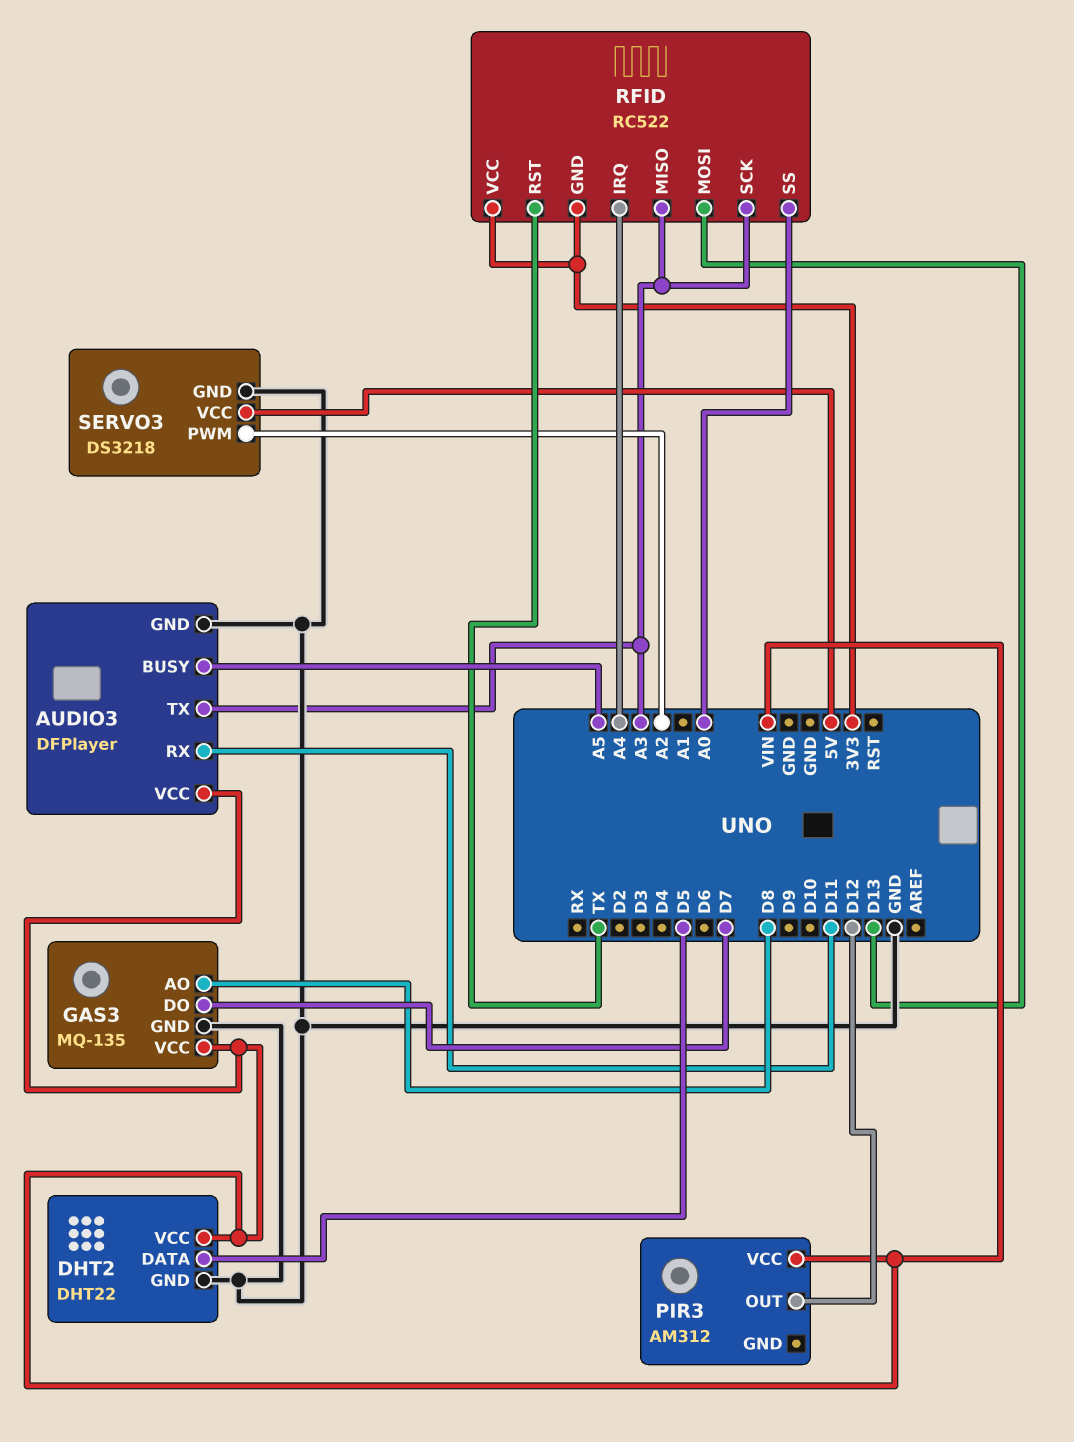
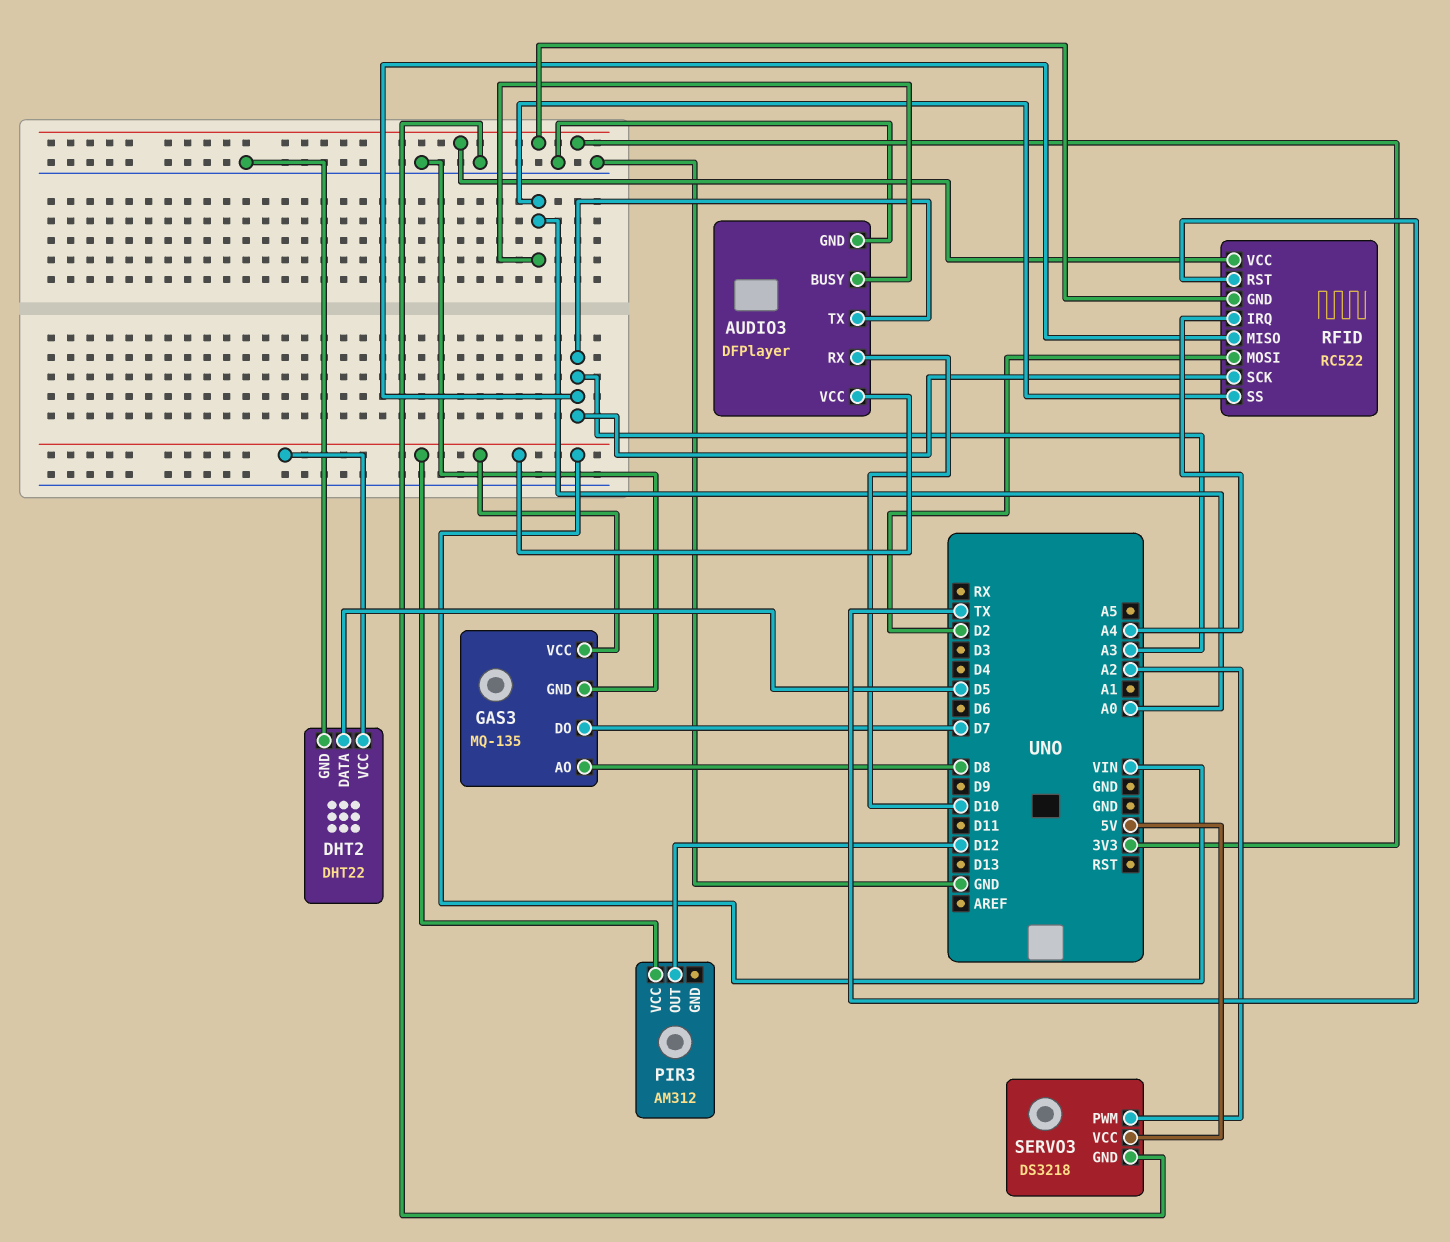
AUDIO3 pin BUSY: A5 -> A0
AUDIO3 pin RX: D11 -> D10
RFID pin MOSI: D13 -> D2

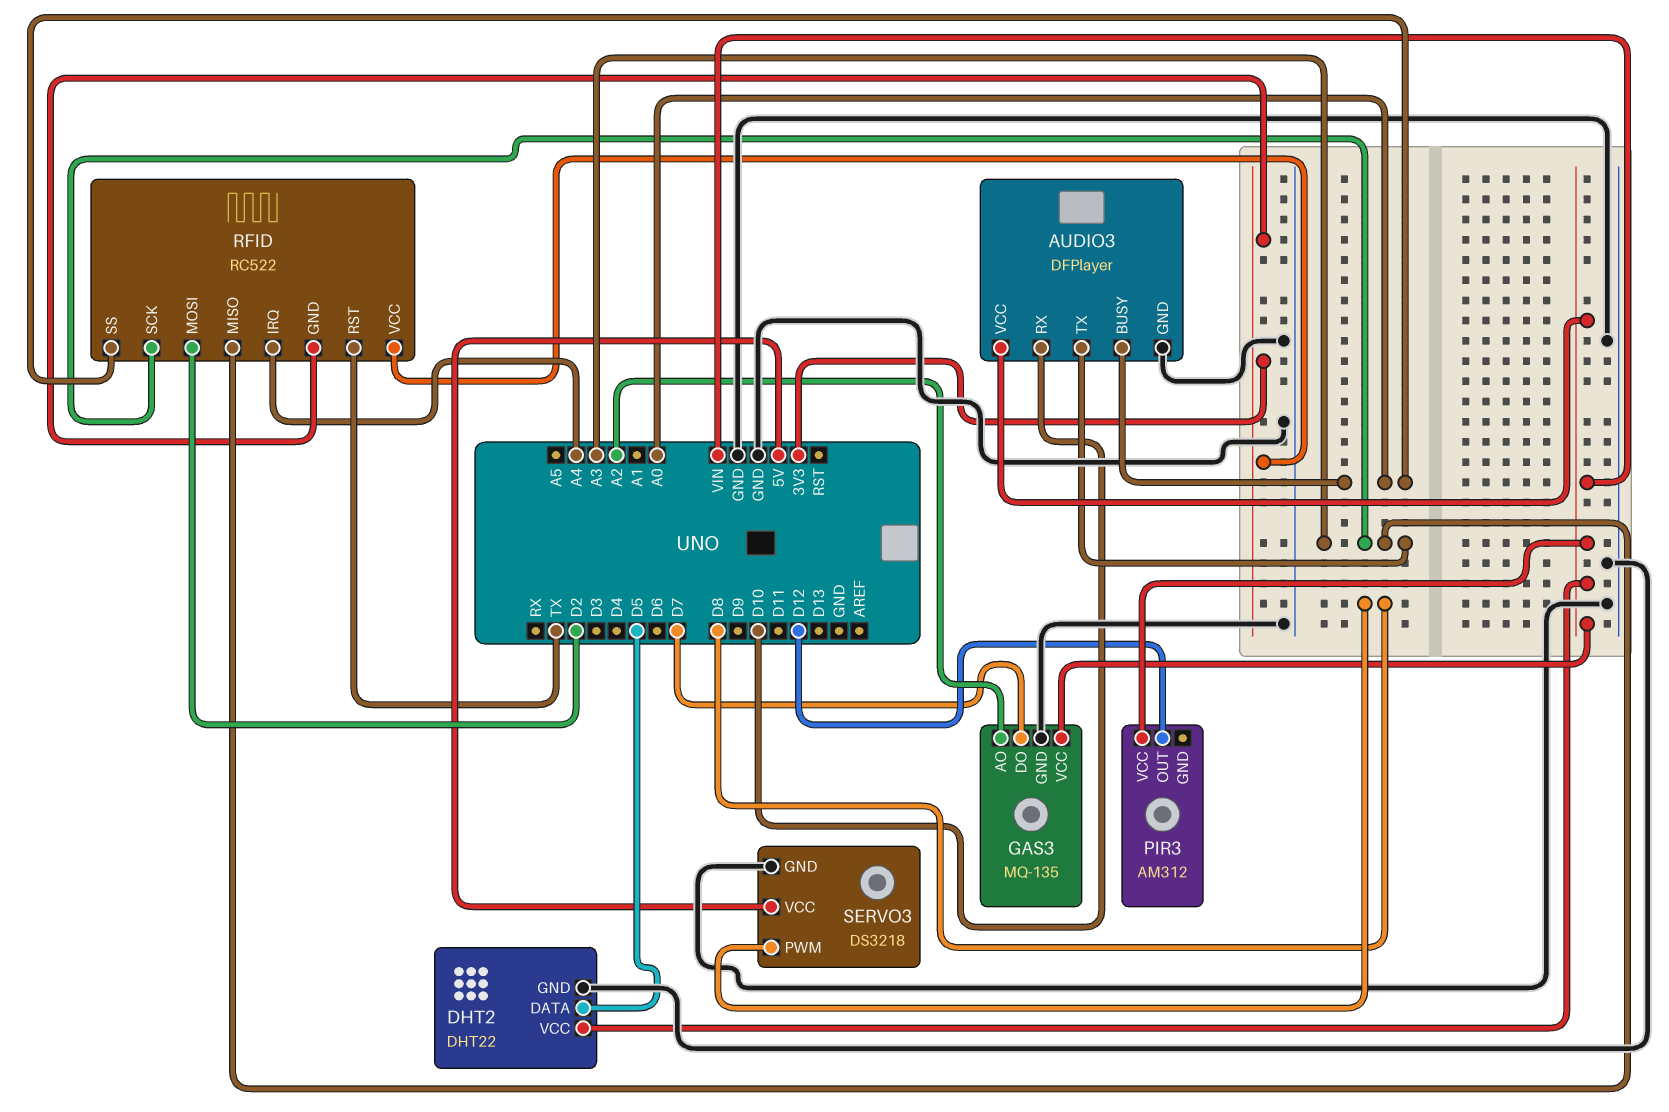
GAS3 pin AO: D8 -> A2
SERVO3 pin PWM: A2 -> D8

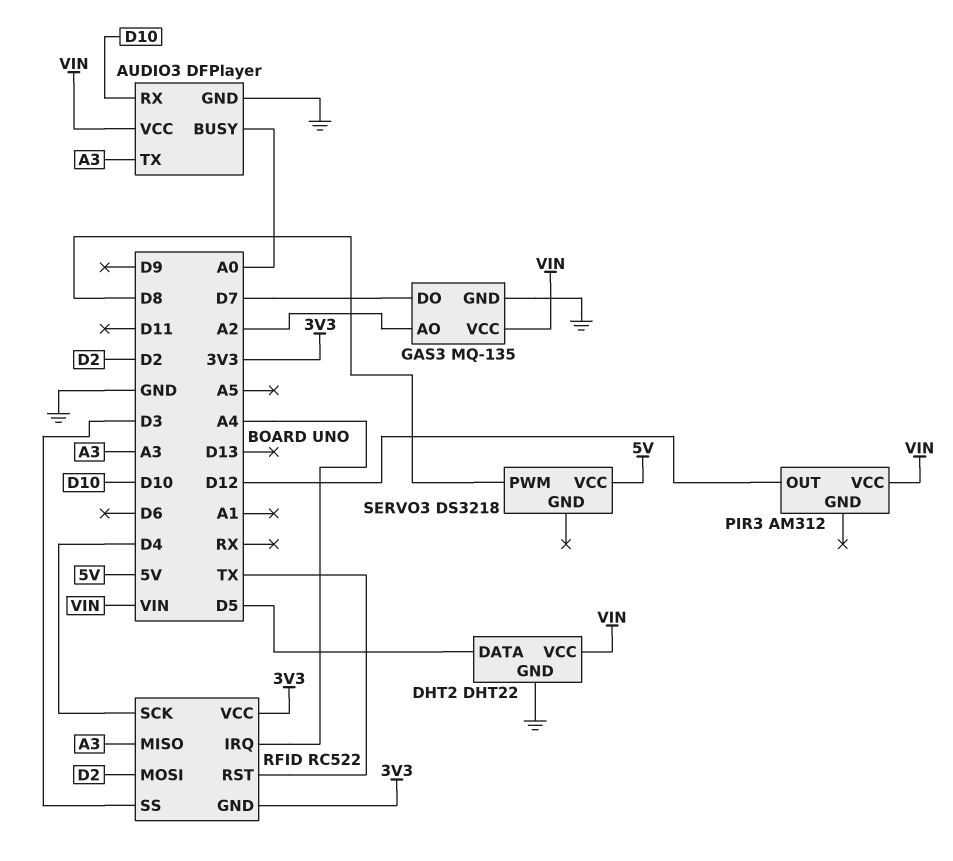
RFID pin SCK: A3 -> D4
RFID pin SS: A0 -> D3
SERVO3 pin GND: GND -> none

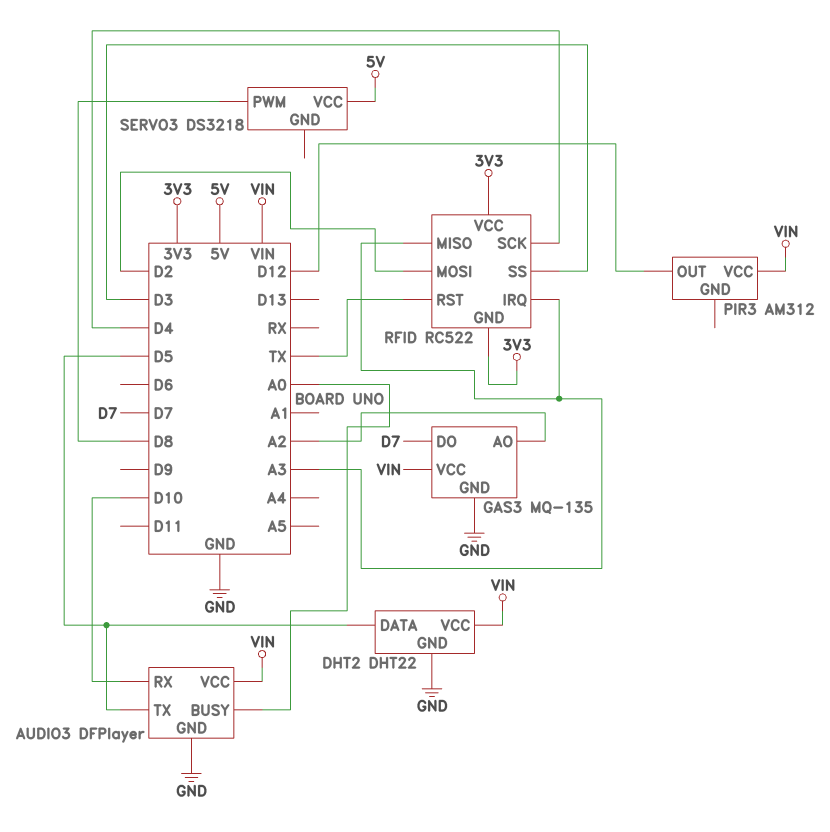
AUDIO3 pin TX: A3 -> D5
RFID pin IRQ: A4 -> A3

